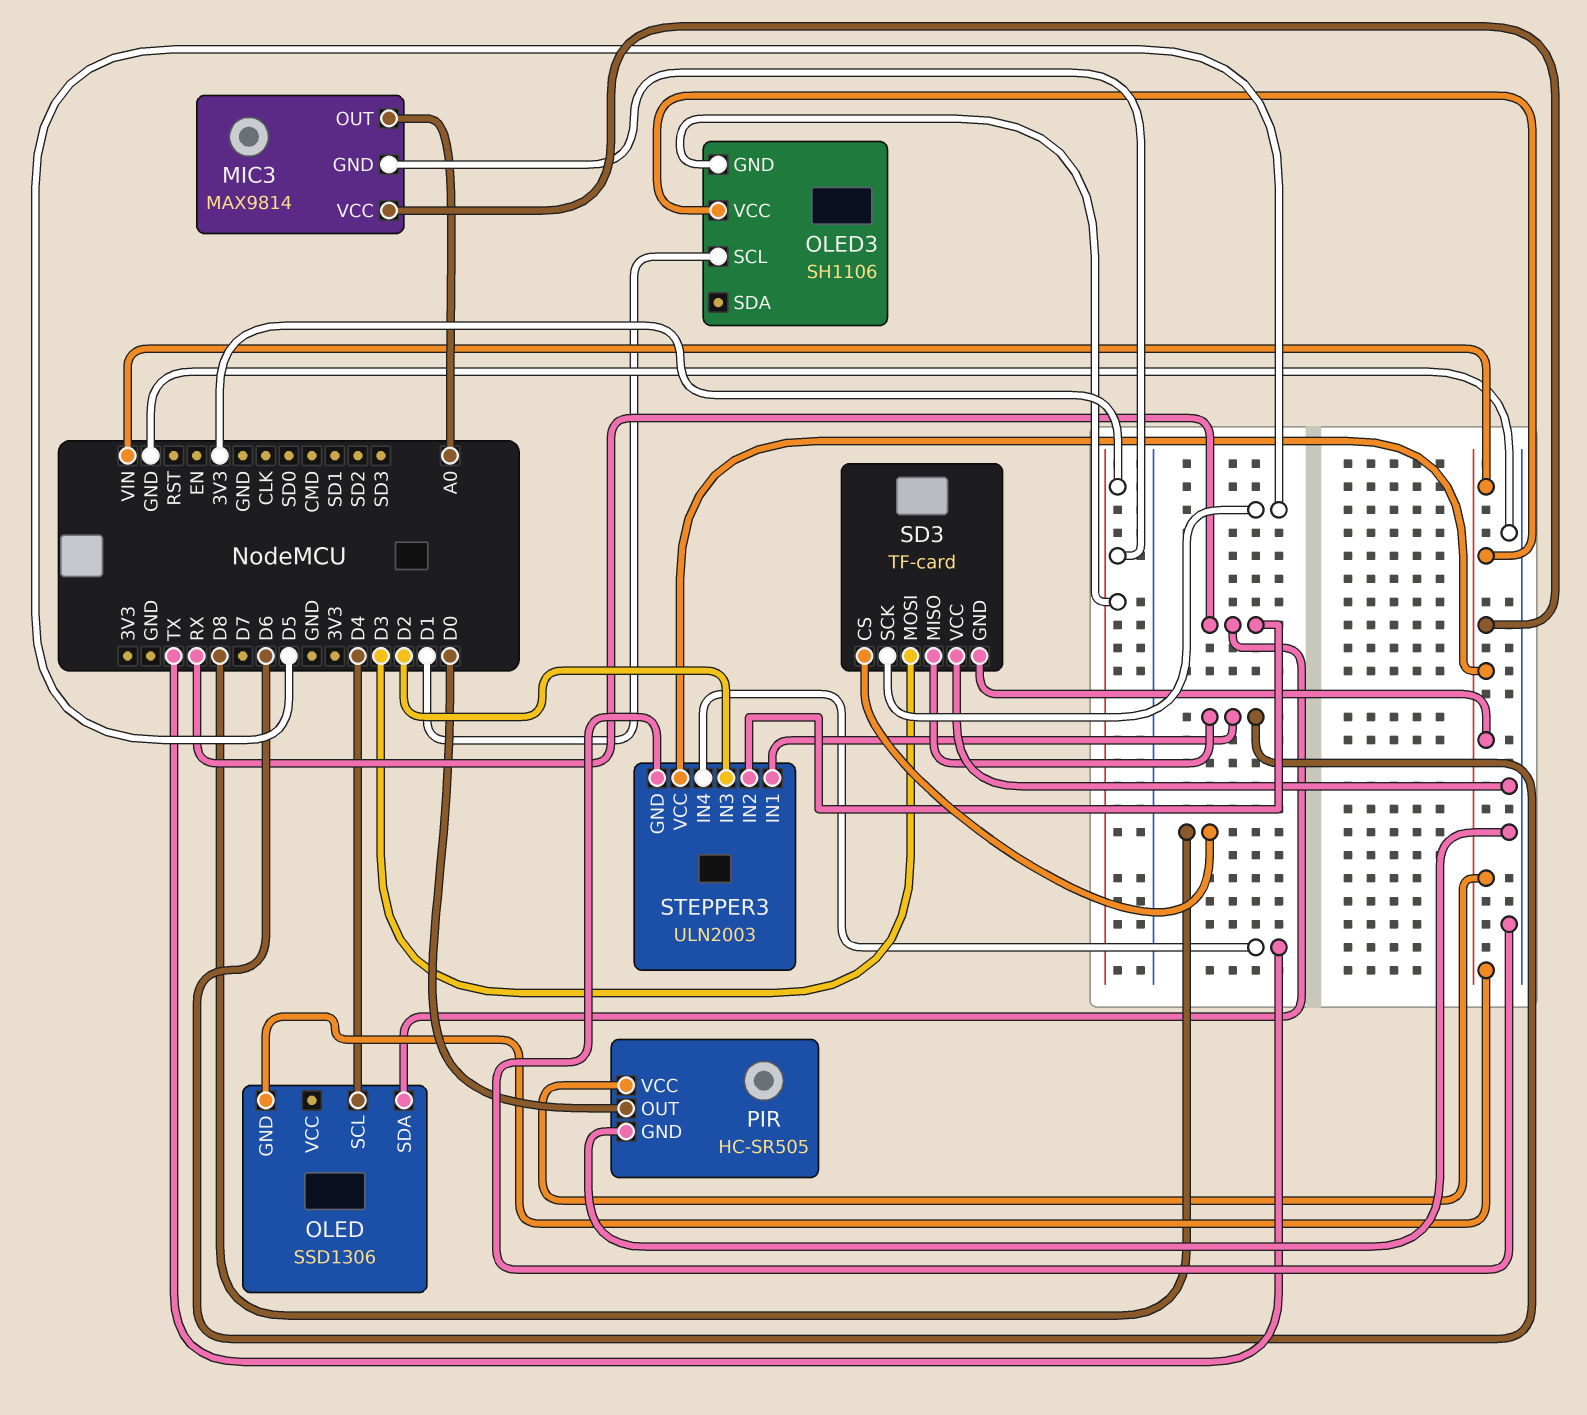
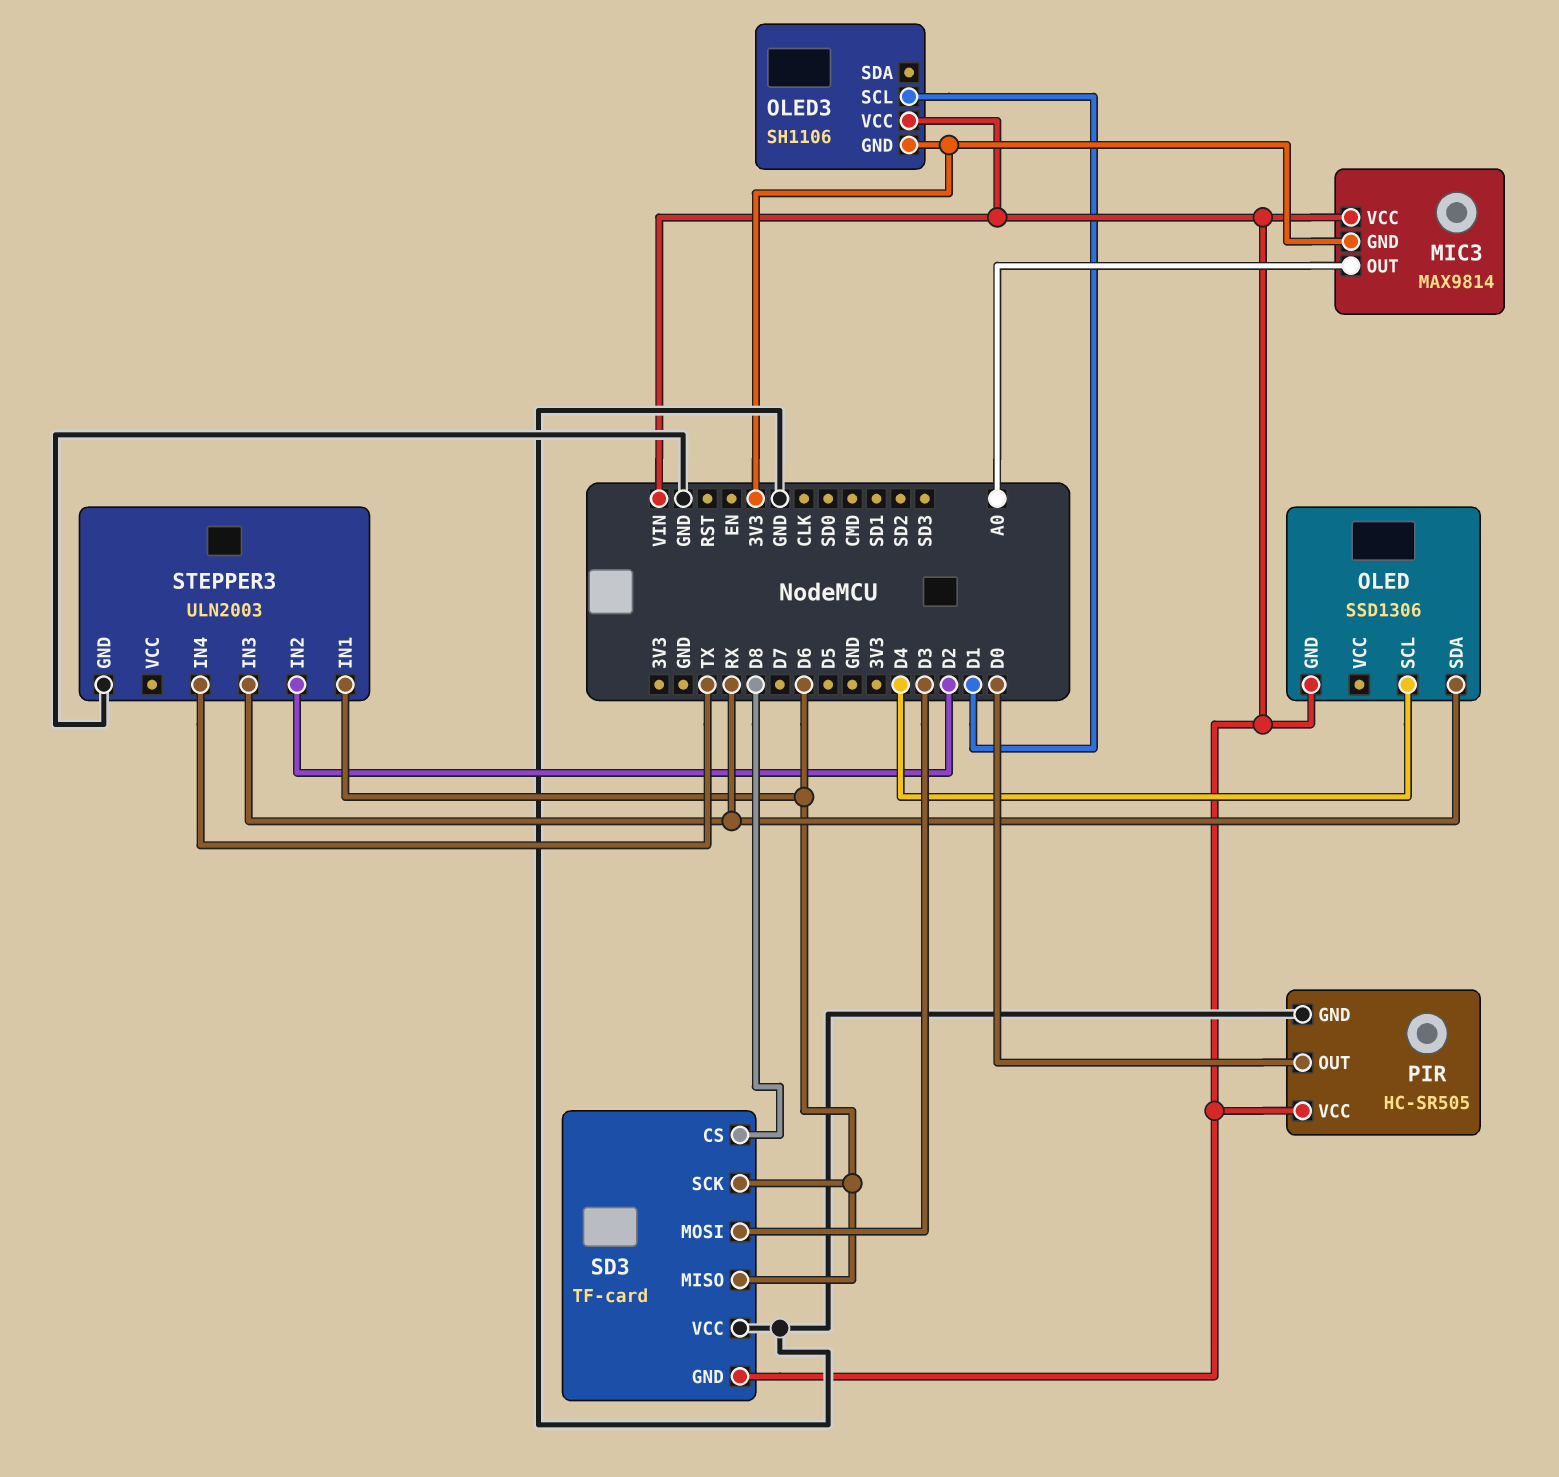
SD3 pin SCK: D5 -> D6
STEPPER3 pin IN2: RX -> D2
STEPPER3 pin IN3: D2 -> RX
STEPPER3 pin VCC: VIN -> none

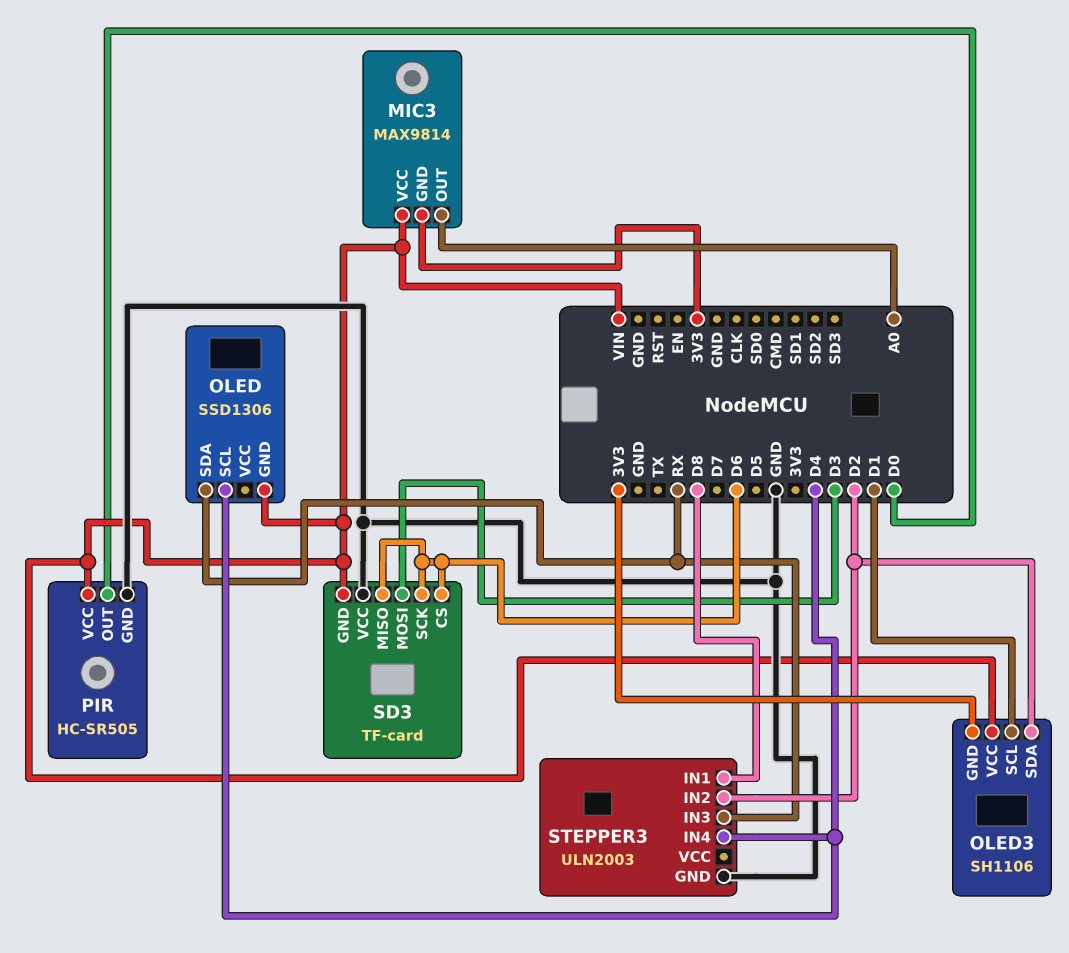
OLED3 pin SDA: none -> D2
SD3 pin CS: D8 -> D6
STEPPER3 pin IN1: D6 -> D8
STEPPER3 pin IN4: TX -> D4

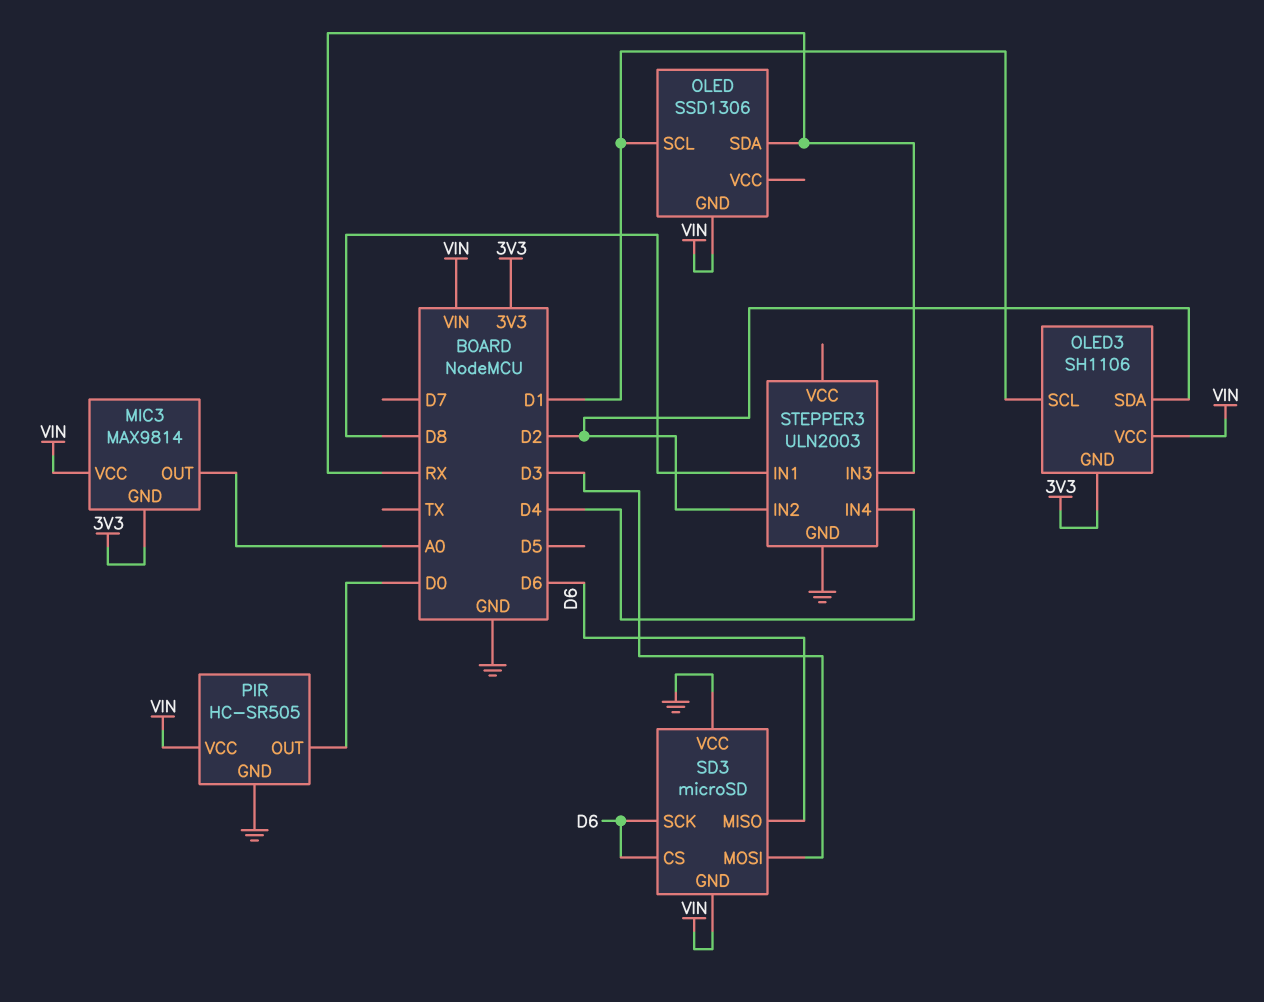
OLED pin SCL: D4 -> D1
SD3: TF-card -> microSD

